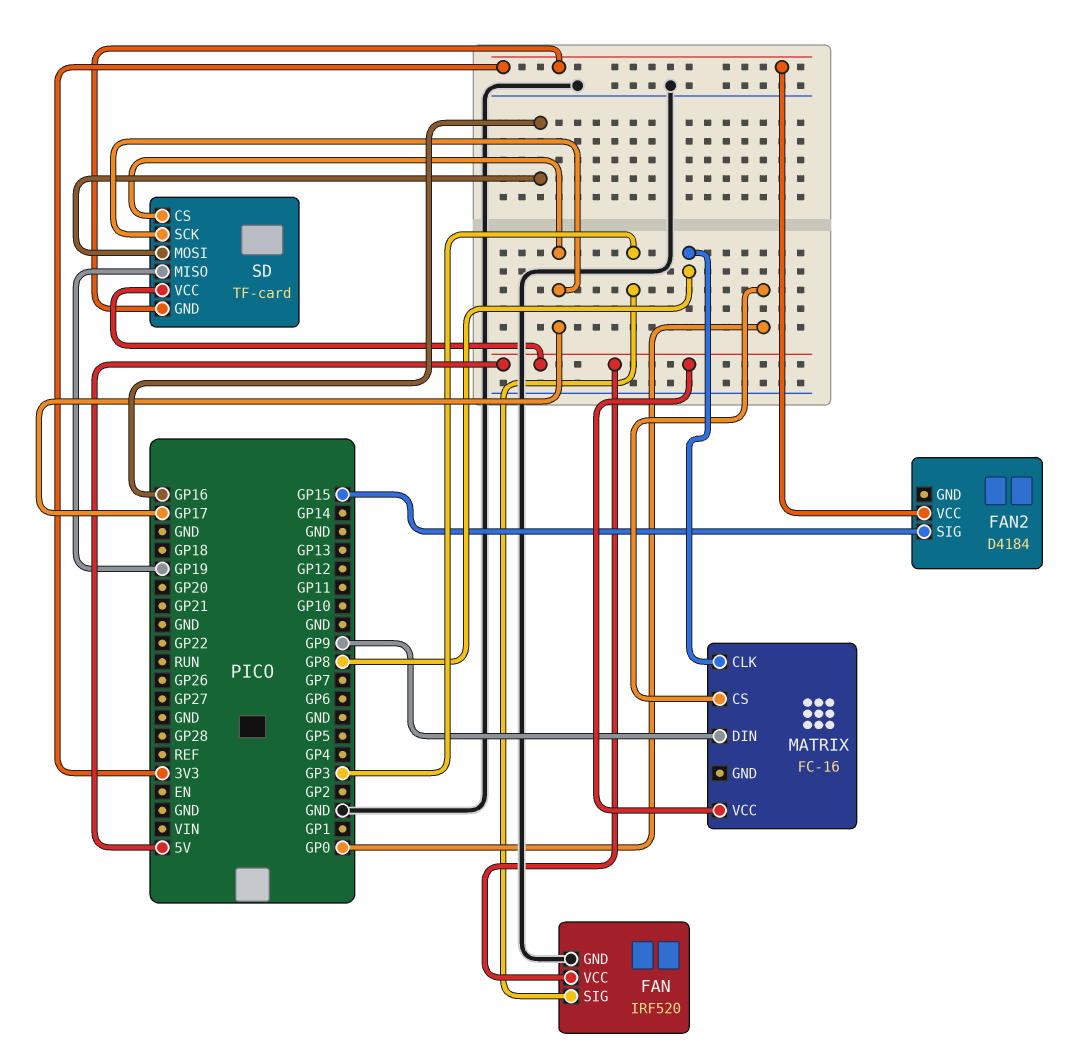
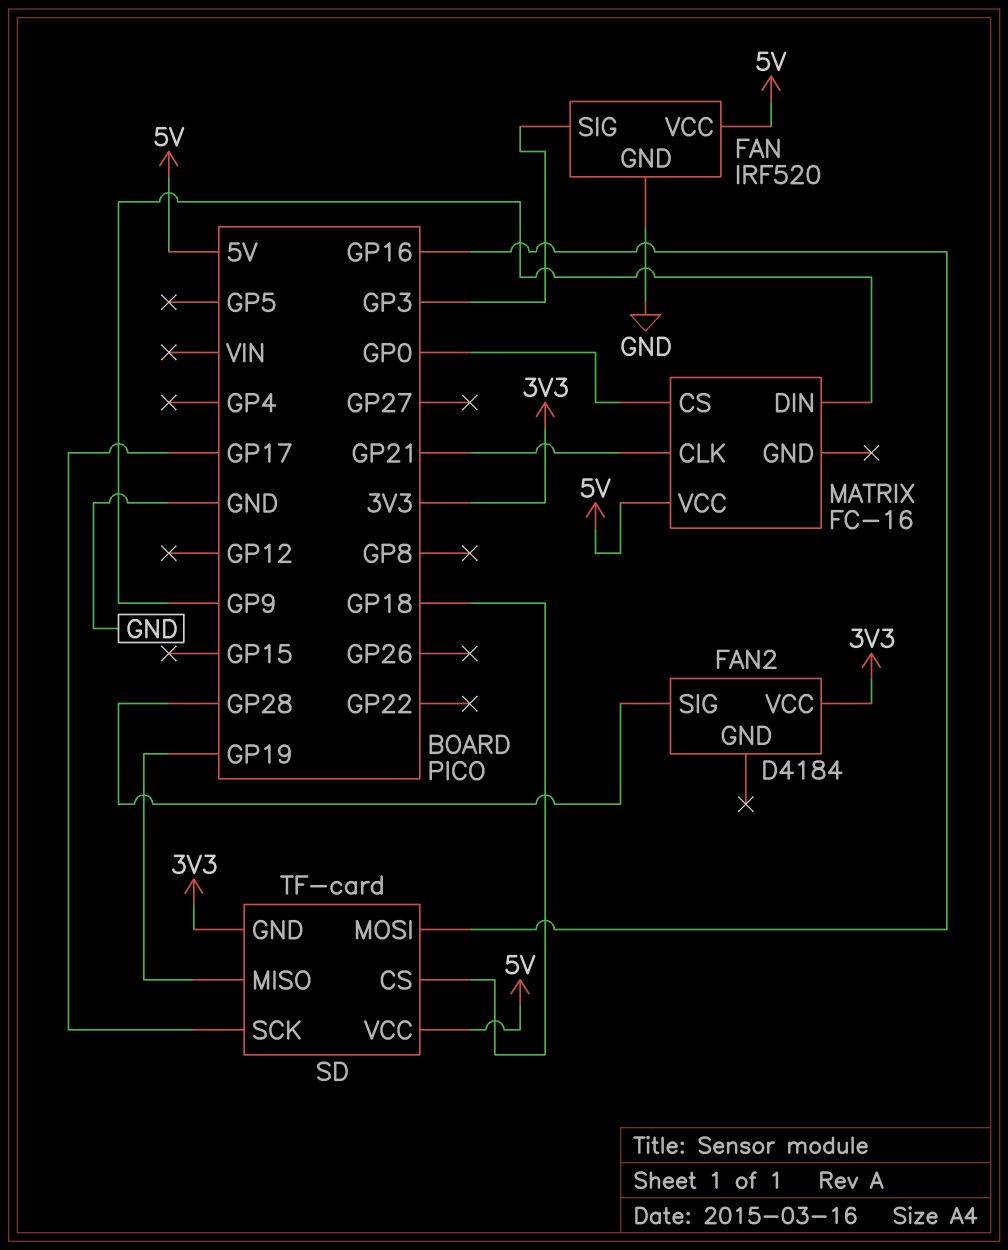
FAN2 pin SIG: GP15 -> GP28
MATRIX pin CLK: GP8 -> GP21
SD pin CS: GP17 -> GP18

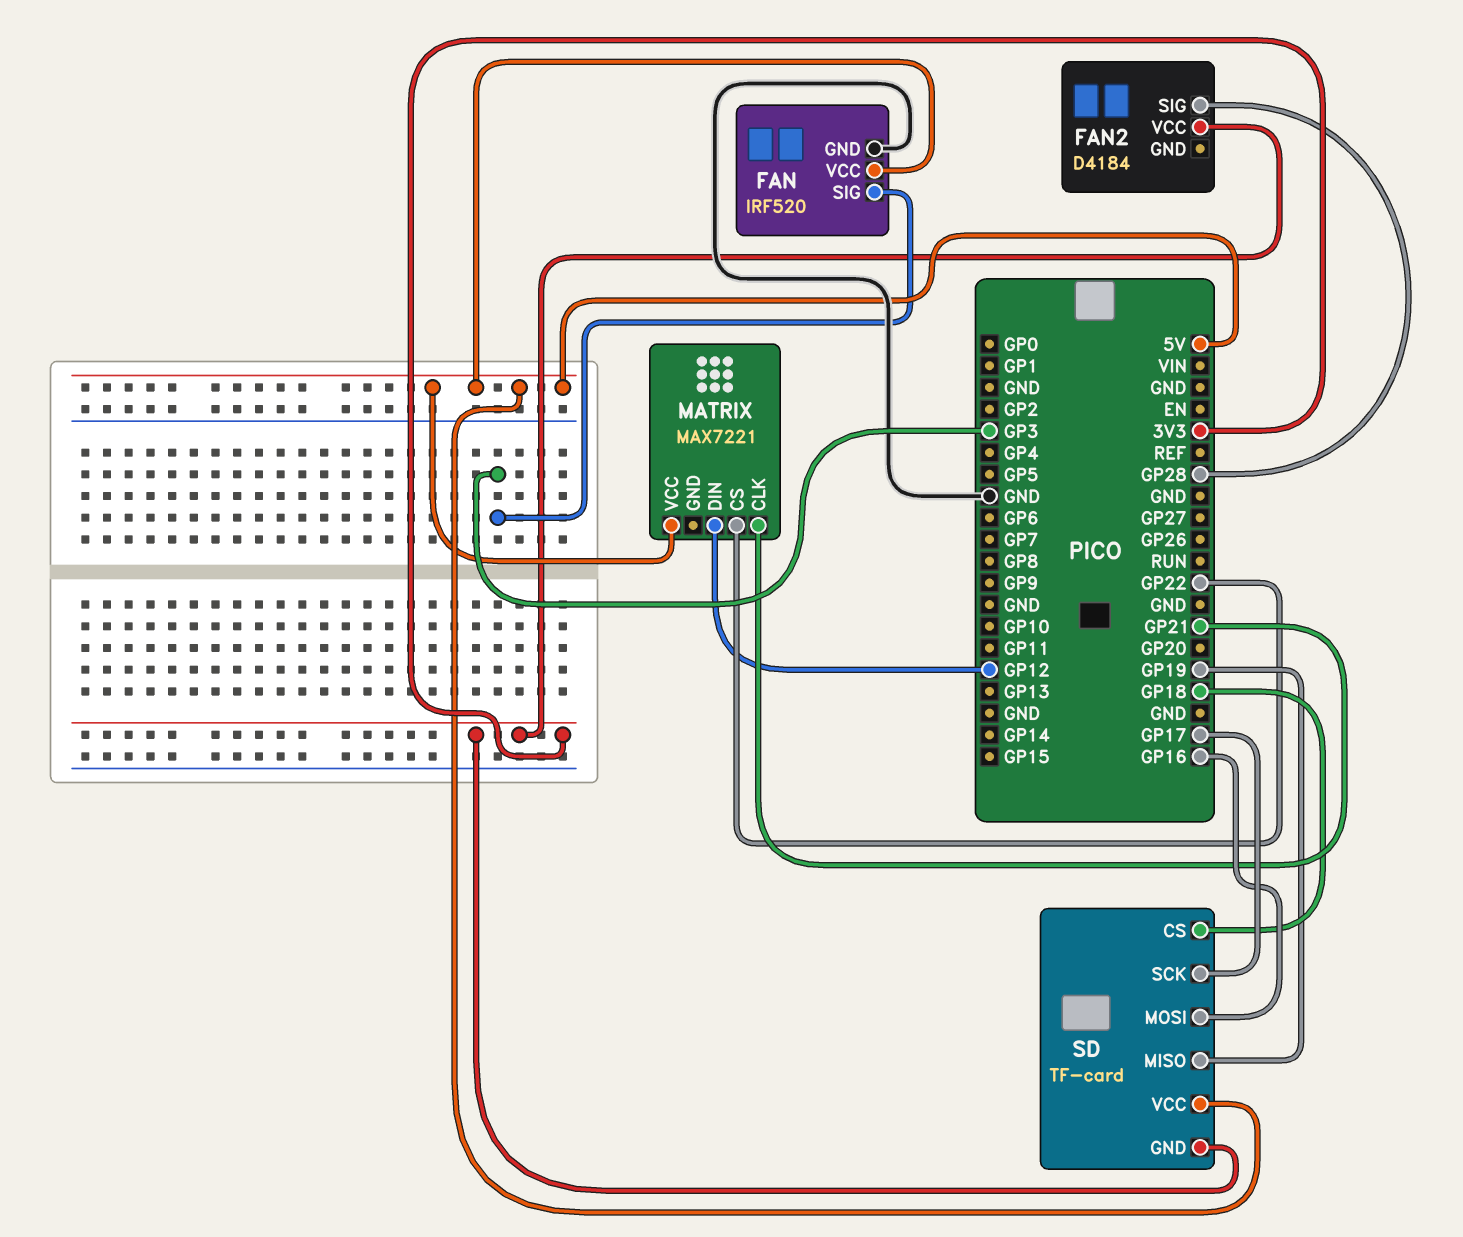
MATRIX: FC-16 -> MAX7221
MATRIX pin CS: GP0 -> GP22
MATRIX pin DIN: GP9 -> GP12

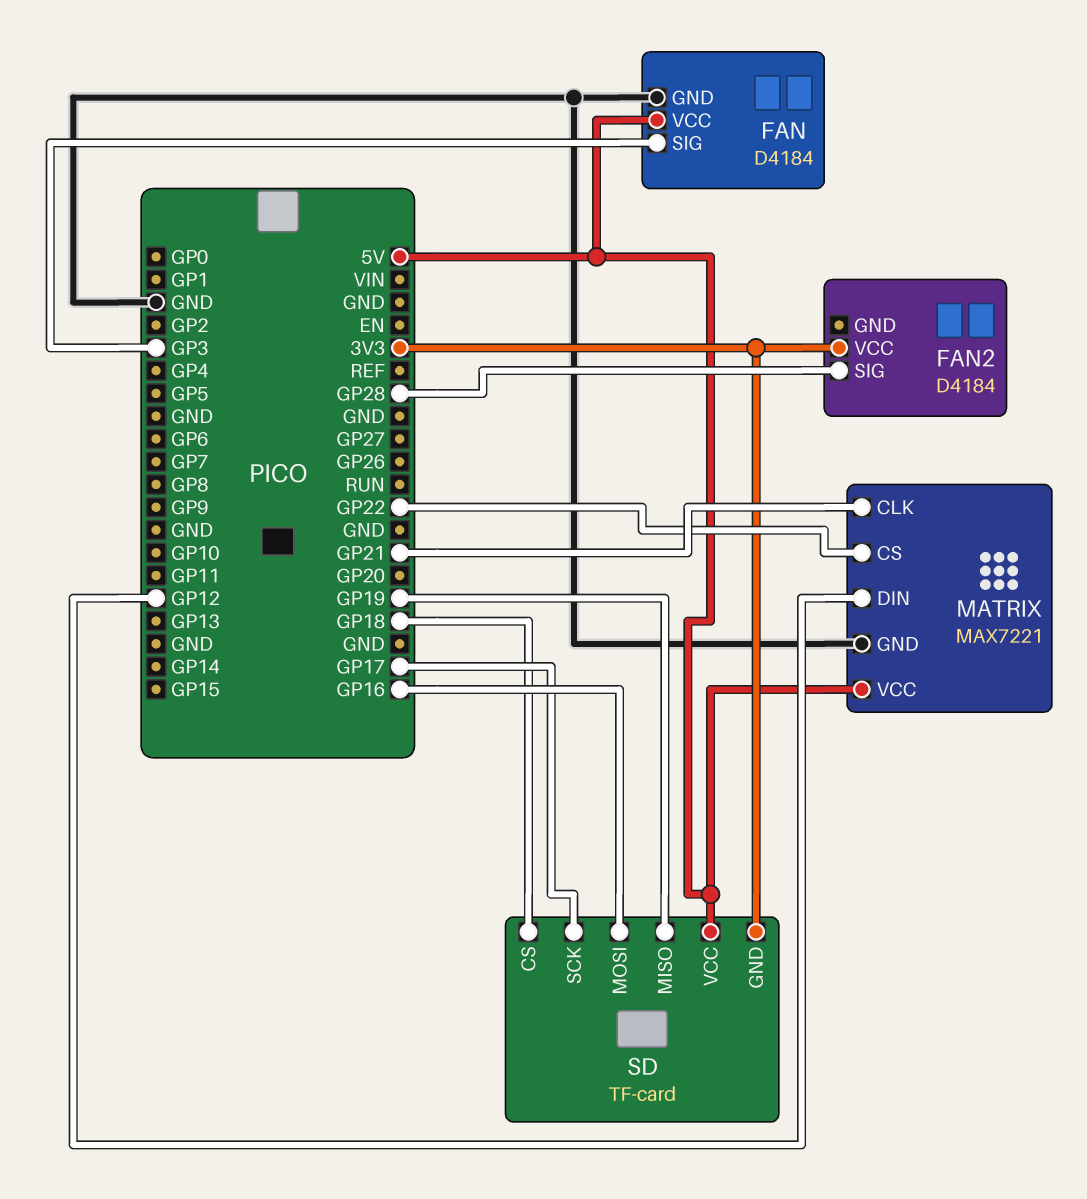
FAN: IRF520 -> D4184
MATRIX pin GND: none -> GND

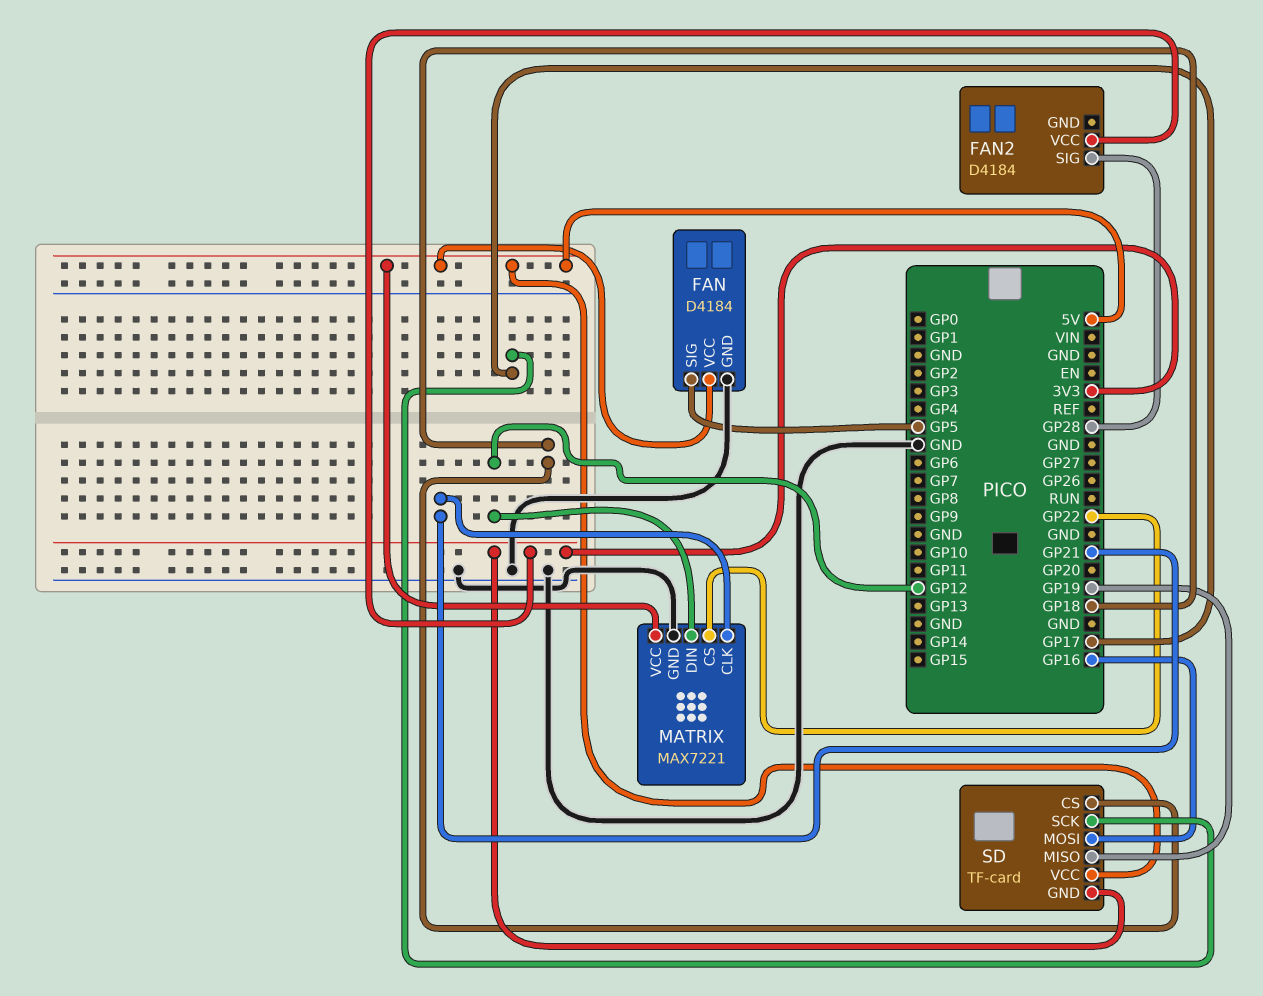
FAN pin SIG: GP3 -> GP5

